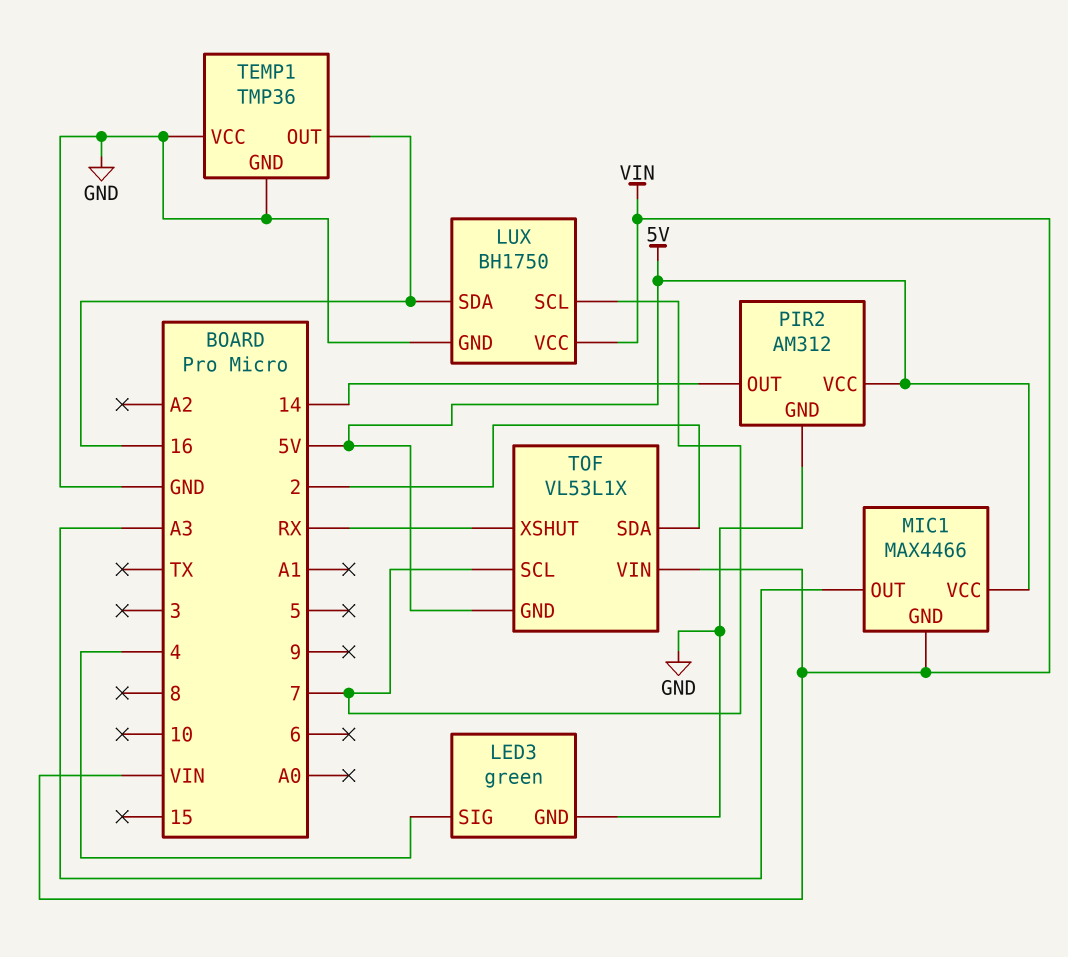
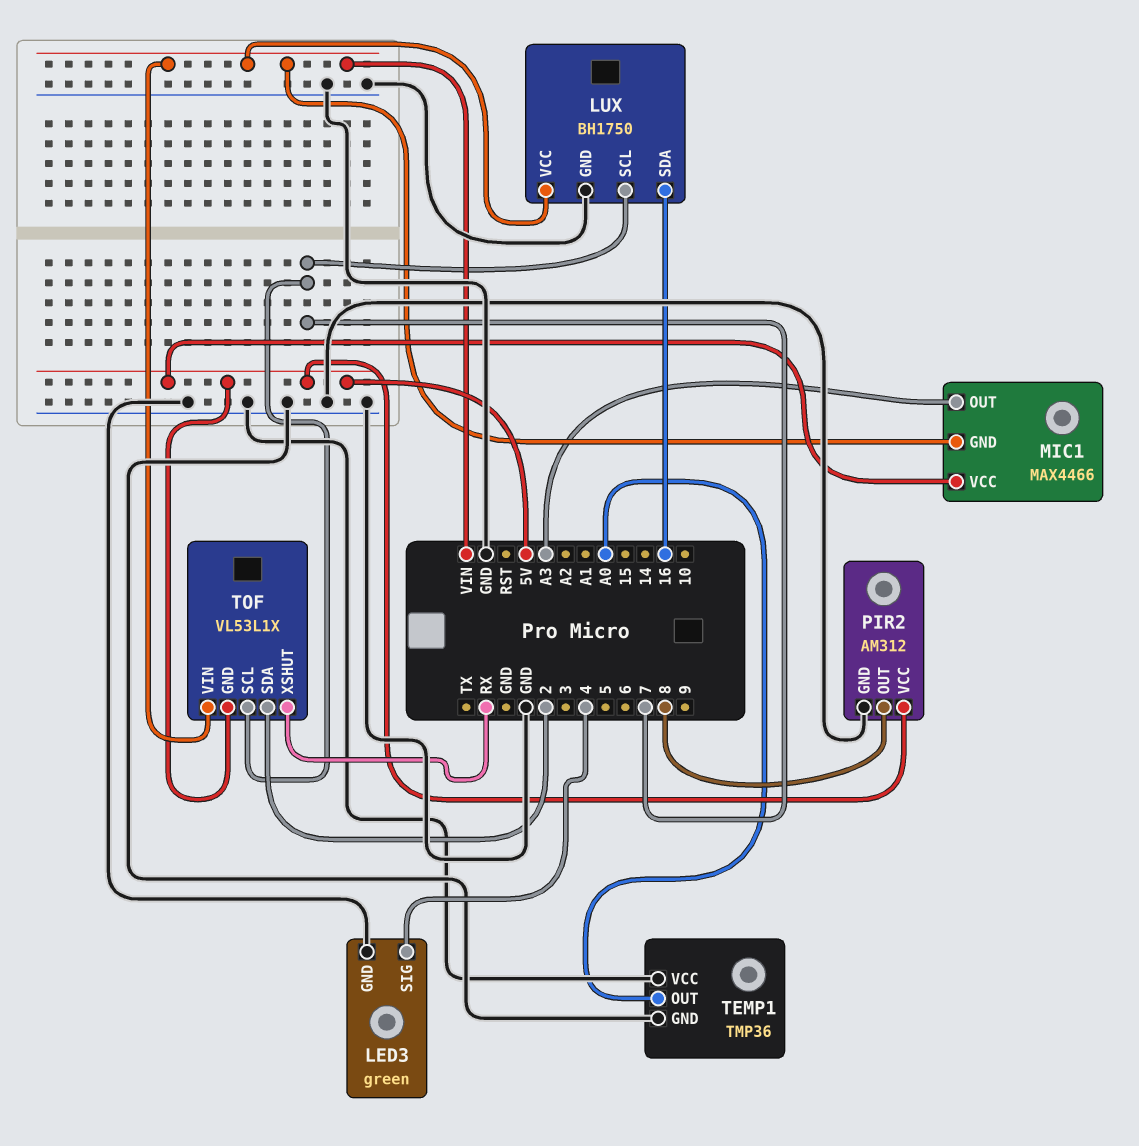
PIR2 pin OUT: 14 -> 8
TEMP1 pin OUT: 16 -> A0

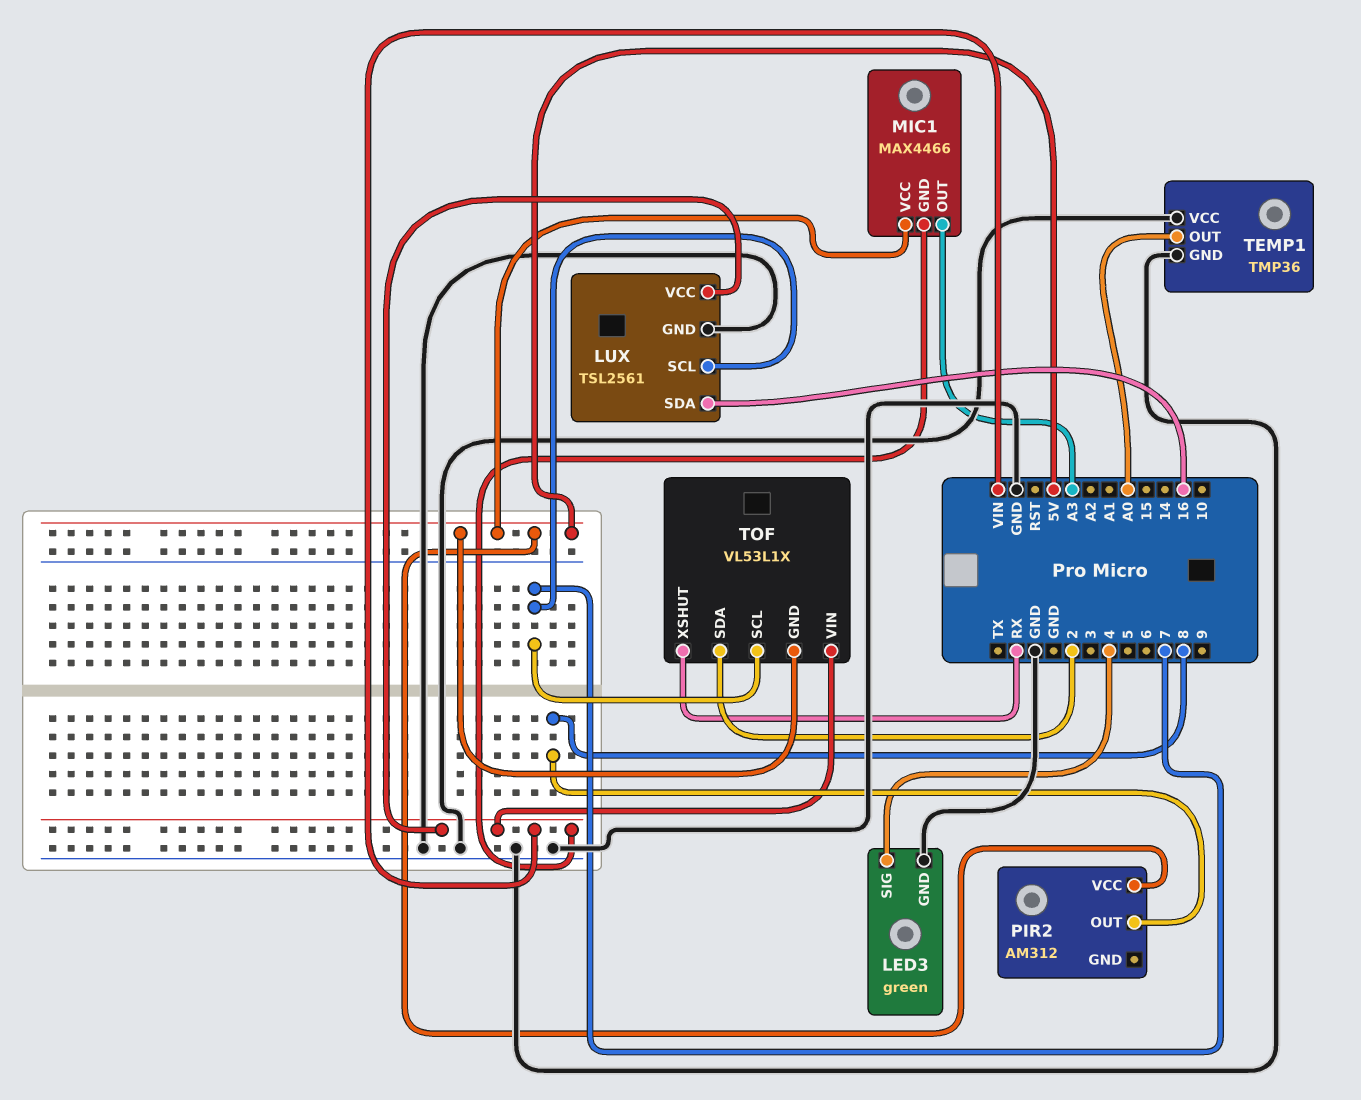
LUX: BH1750 -> TSL2561
PIR2 pin GND: GND -> none

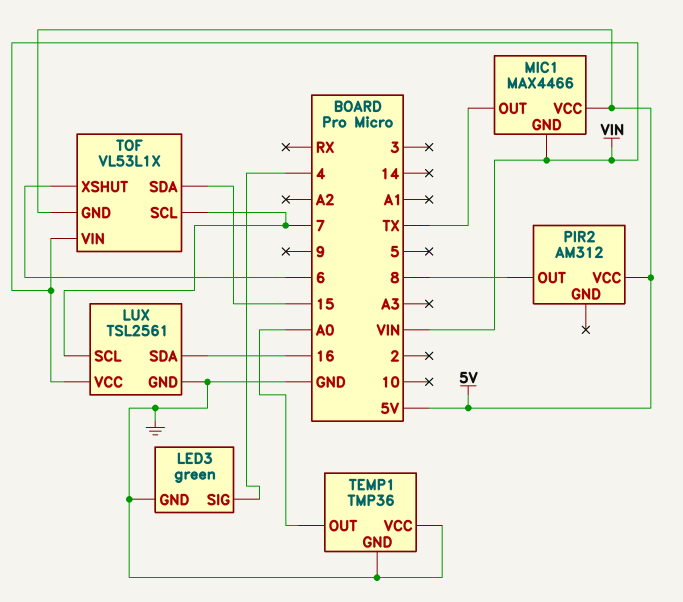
MIC1 pin OUT: A3 -> TX
TOF pin SDA: 2 -> 15
TOF pin XSHUT: RX -> 6

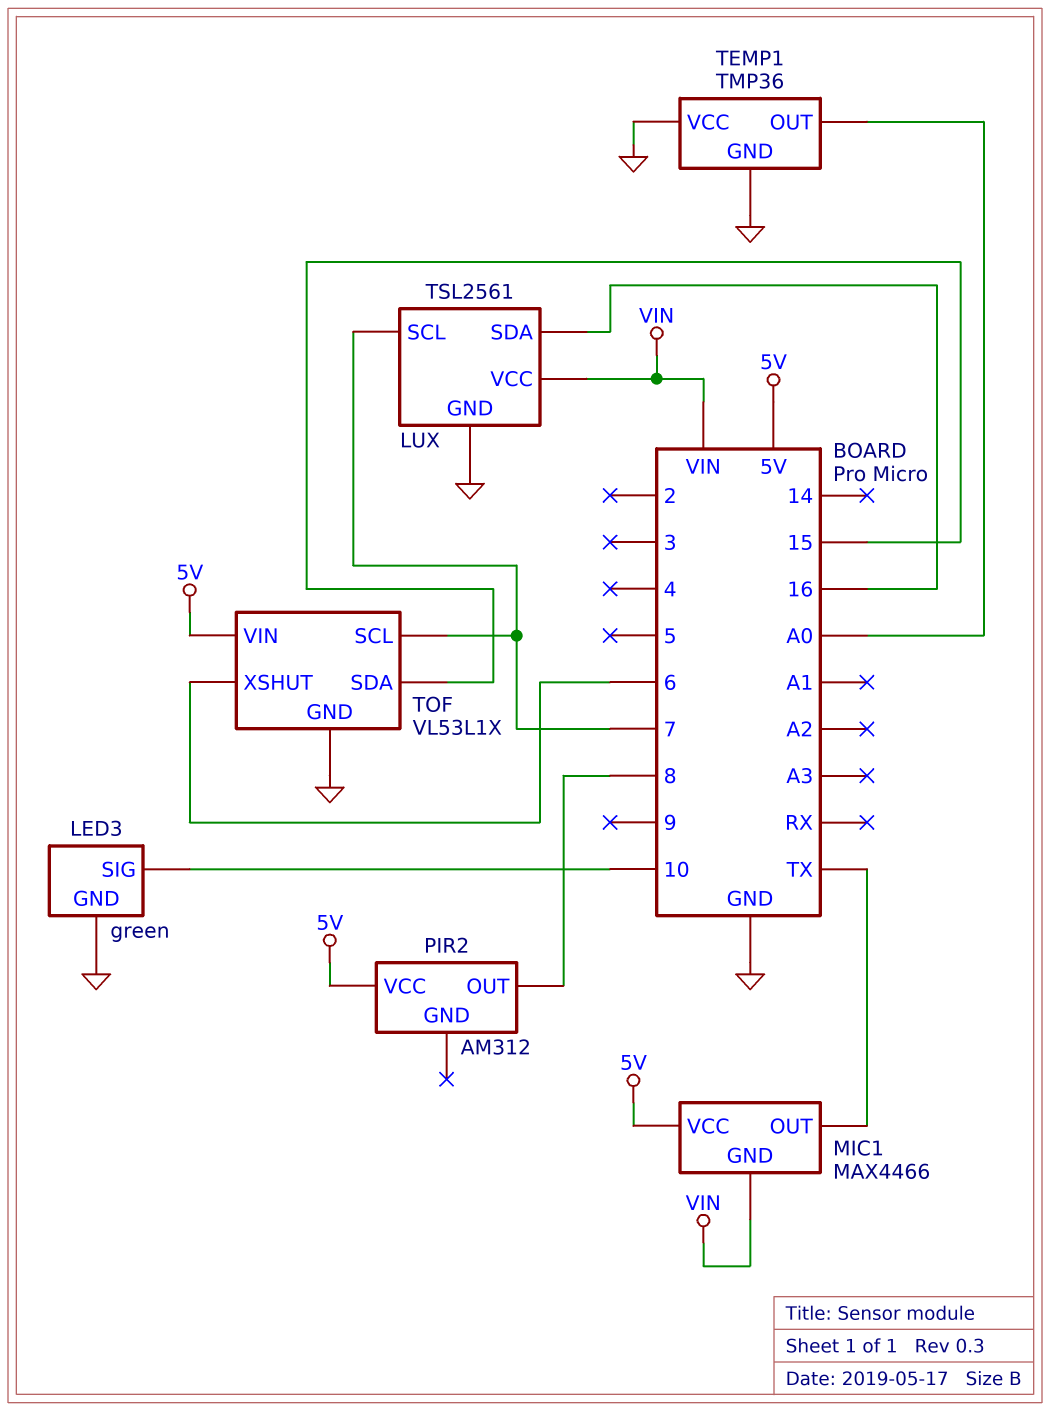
LED3 pin SIG: 4 -> 10
TOF pin GND: 5V -> GND
TOF pin VIN: VIN -> 5V

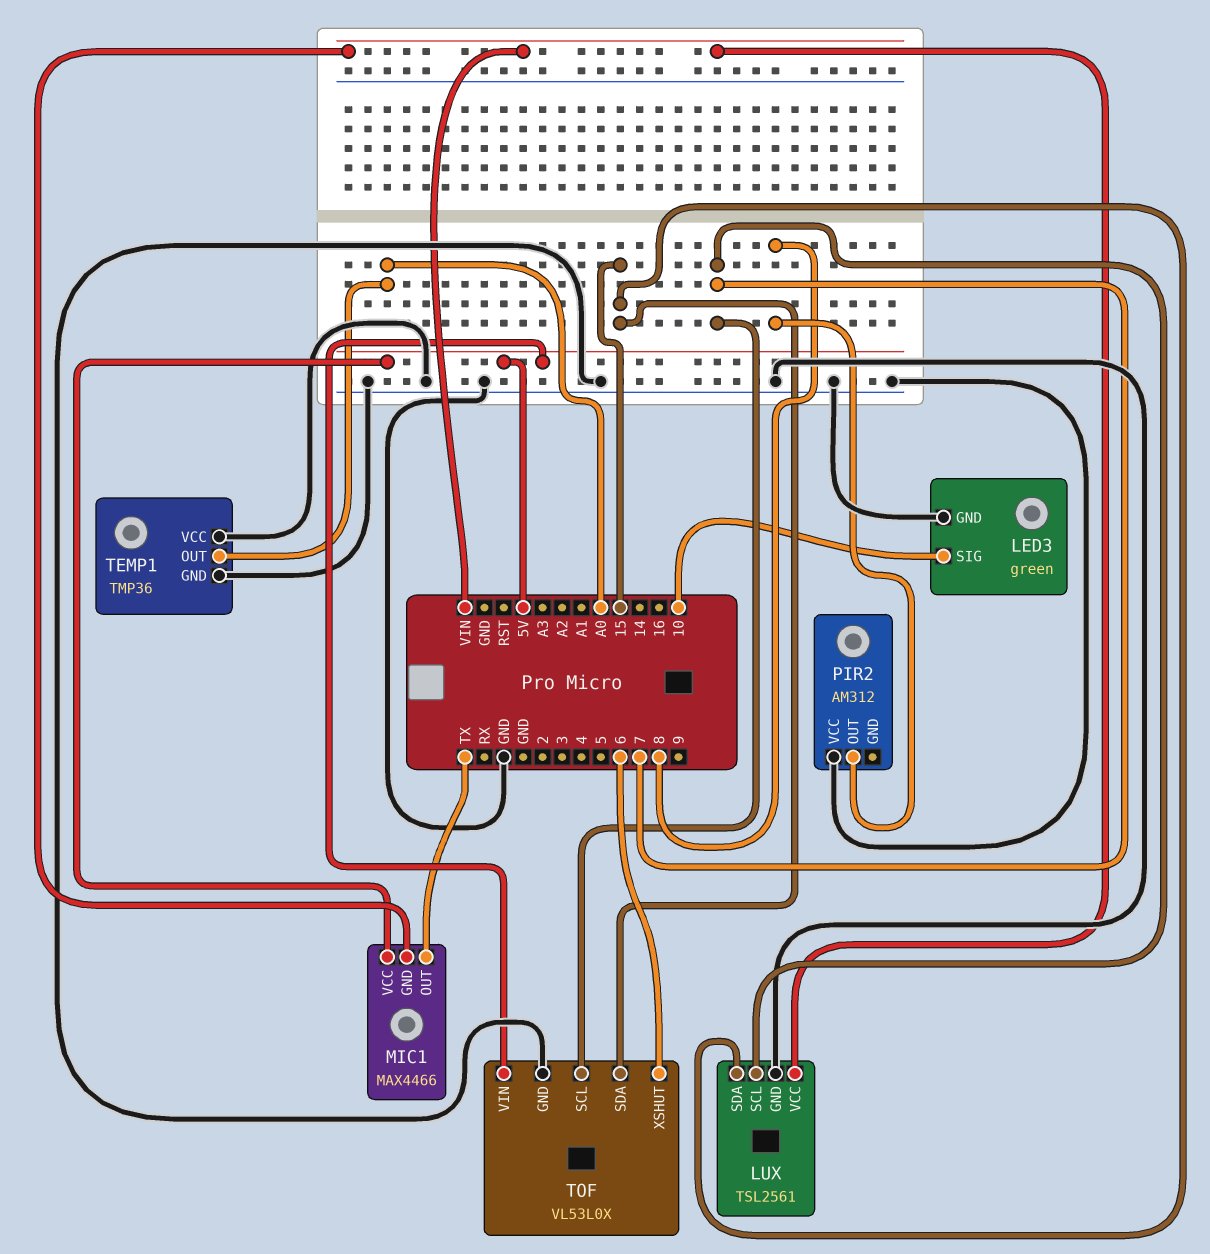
LUX pin SDA: 16 -> 15
PIR2 pin VCC: 5V -> GND
TOF: VL53L1X -> VL53L0X

